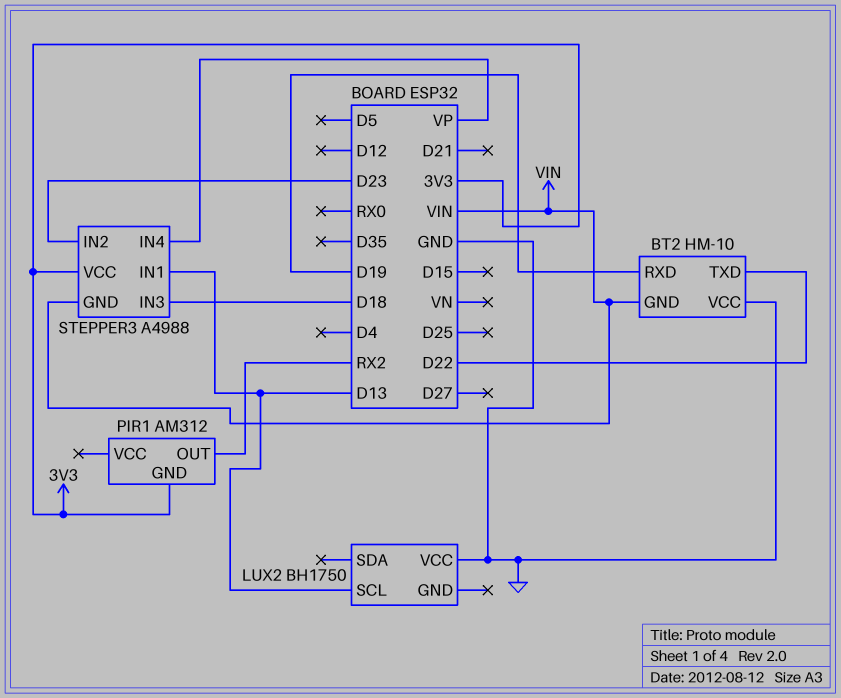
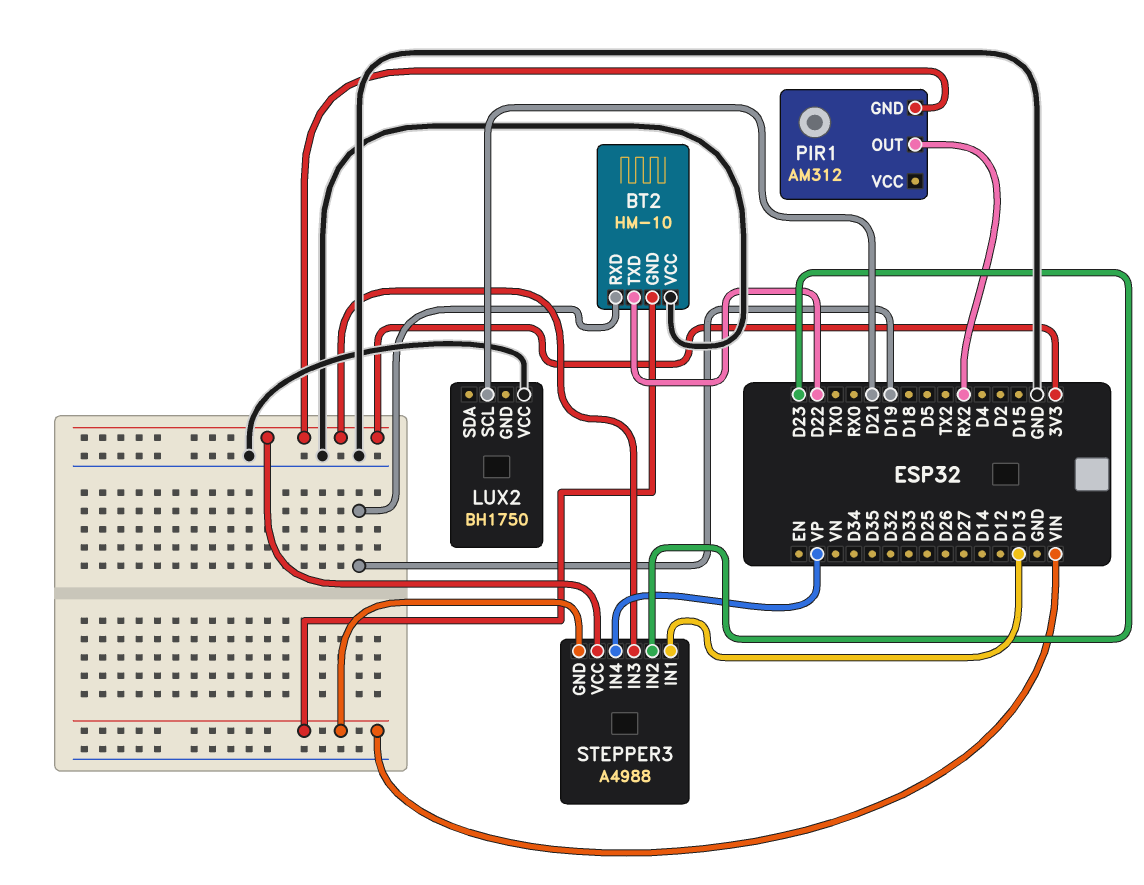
LUX2 pin SCL: D13 -> D21
STEPPER3 pin IN3: D18 -> 3V3

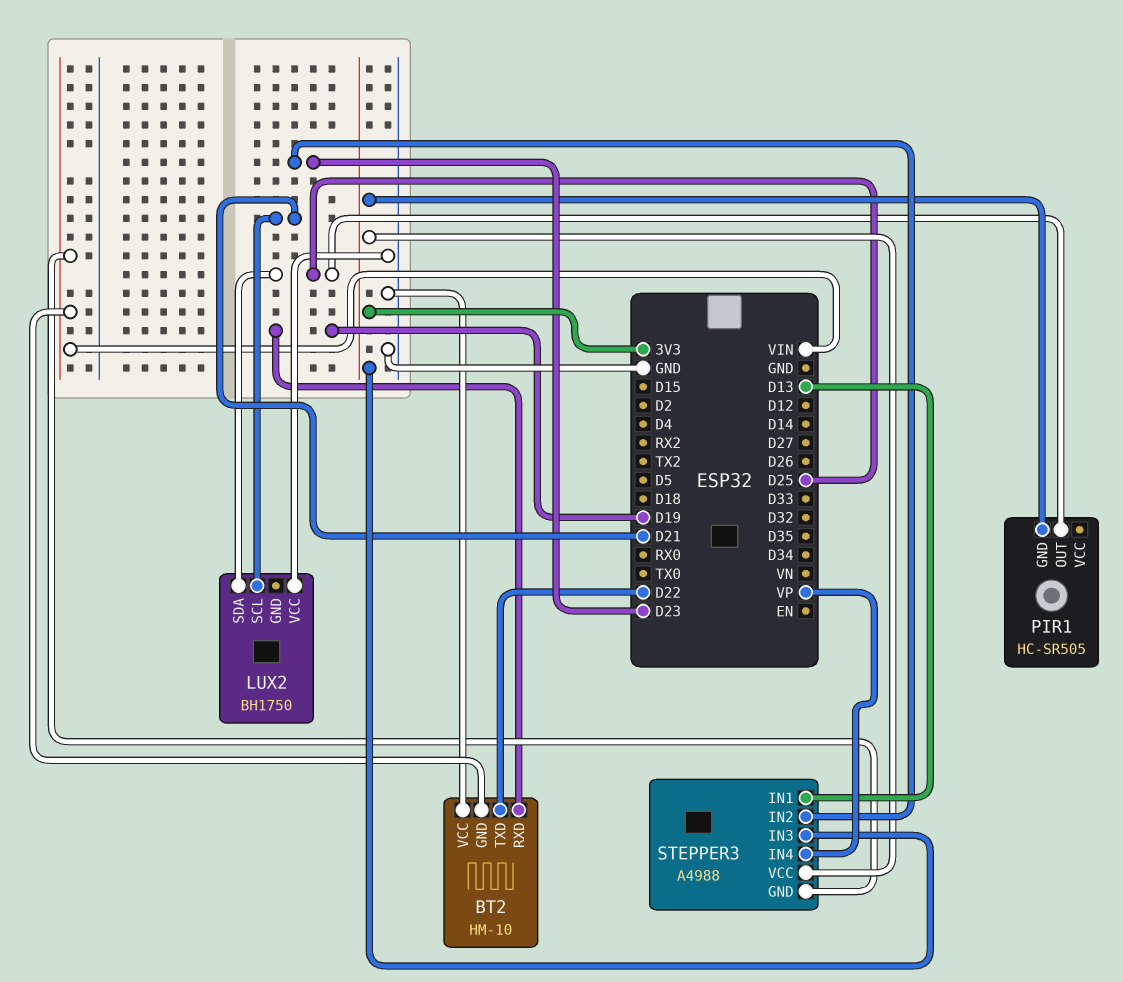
LUX2 pin SDA: none -> D25
PIR1: AM312 -> HC-SR505
PIR1 pin OUT: RX2 -> D25

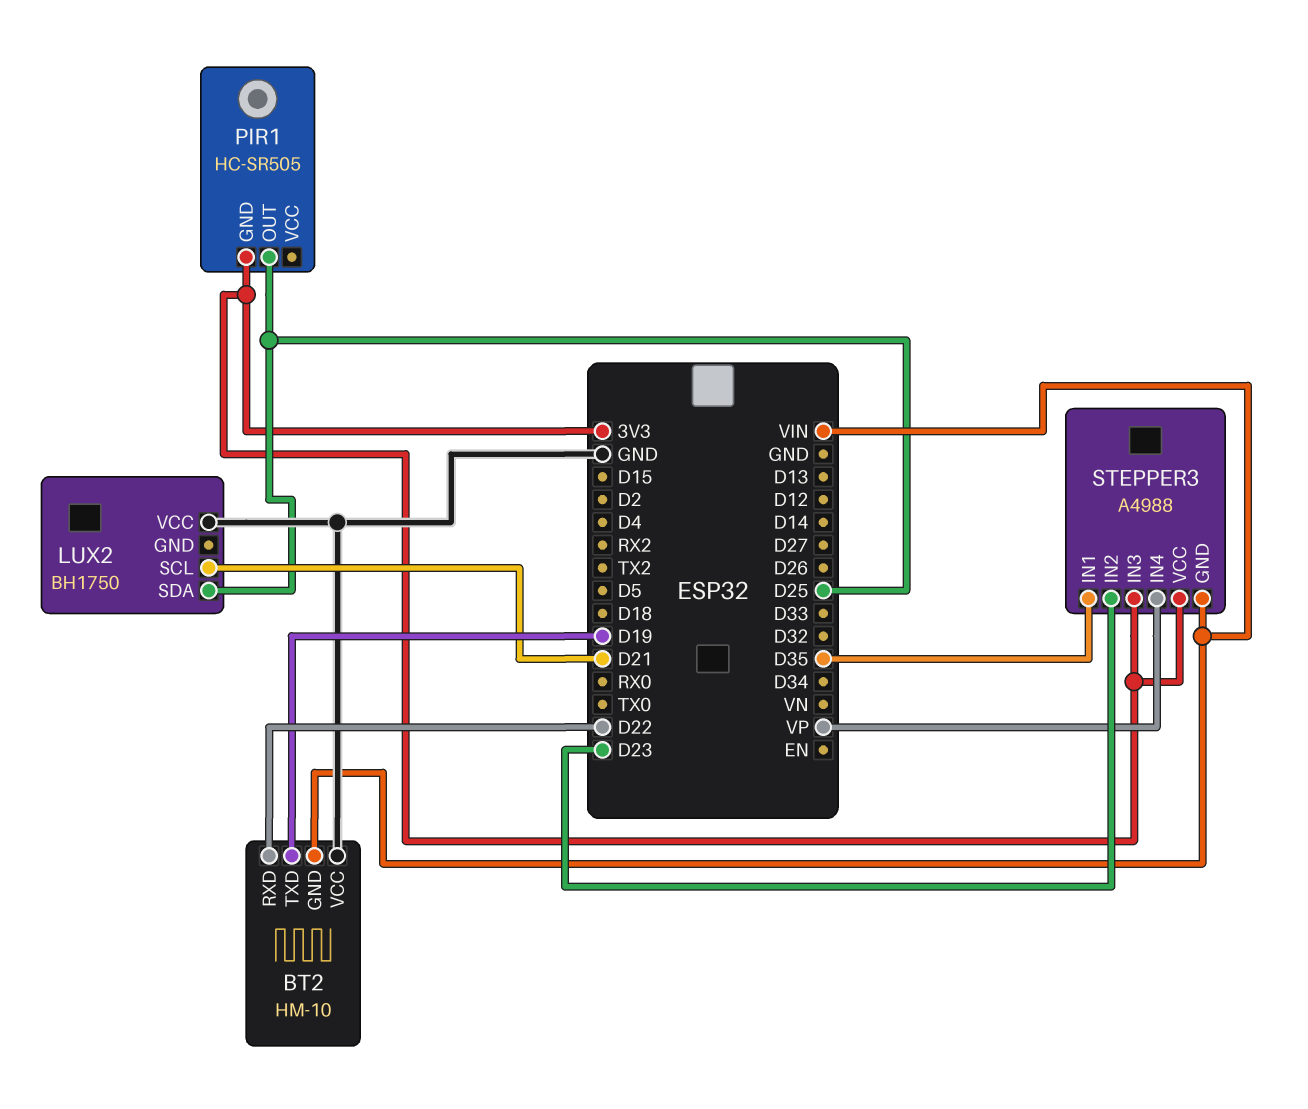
BT2 pin RXD: D19 -> D22
BT2 pin TXD: D22 -> D19
STEPPER3 pin IN1: D13 -> D35

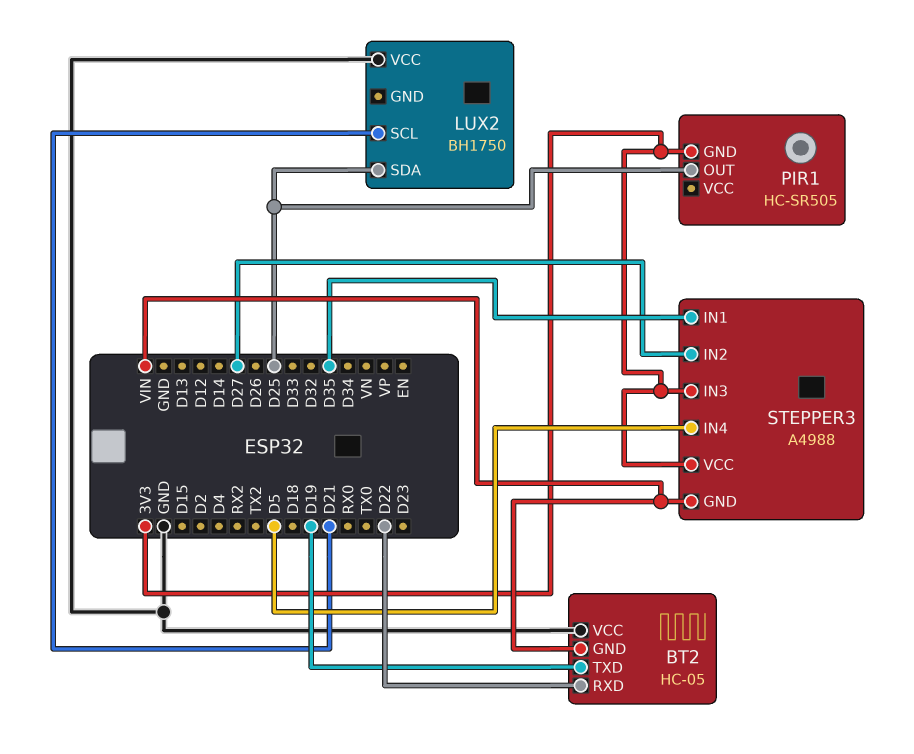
BT2: HM-10 -> HC-05
STEPPER3 pin IN2: D23 -> D27
STEPPER3 pin IN4: VP -> D5

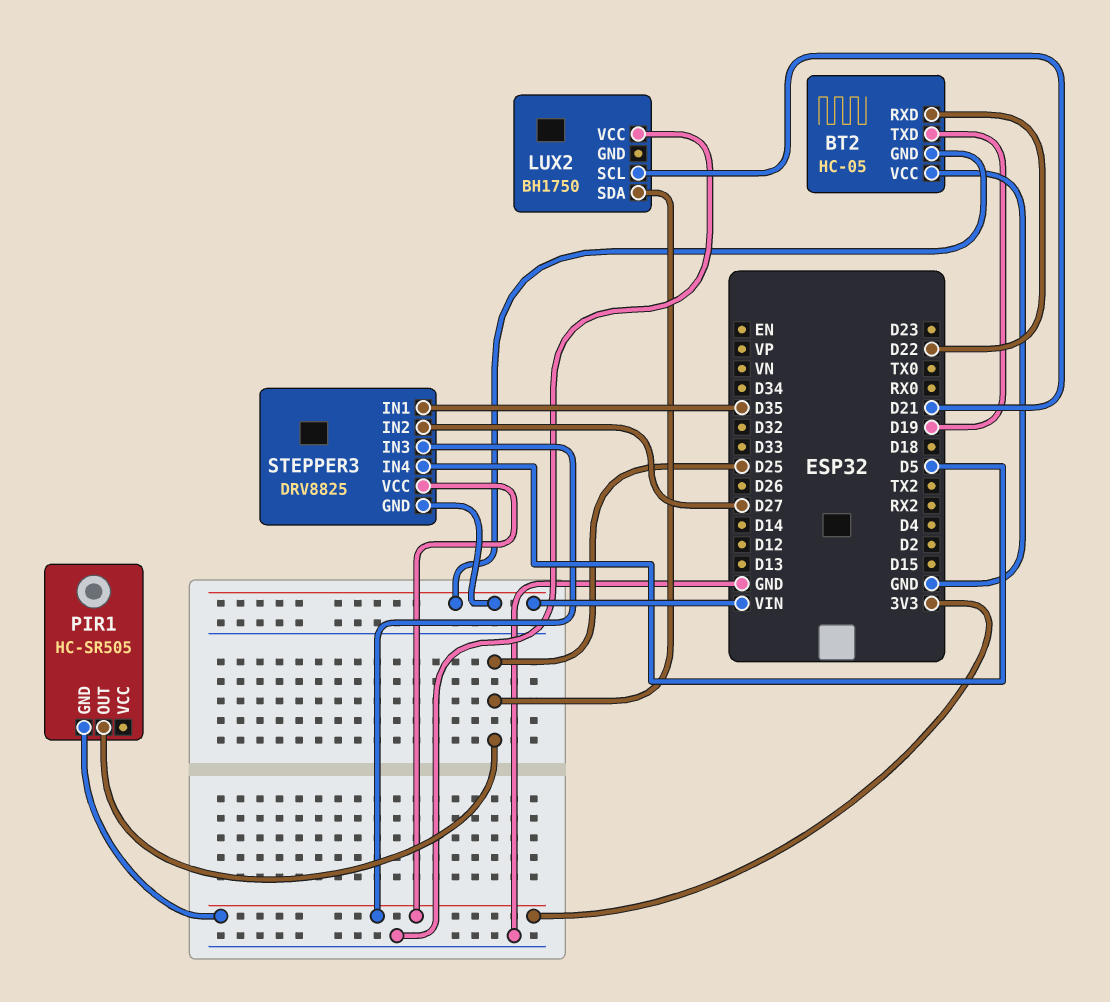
STEPPER3: A4988 -> DRV8825

